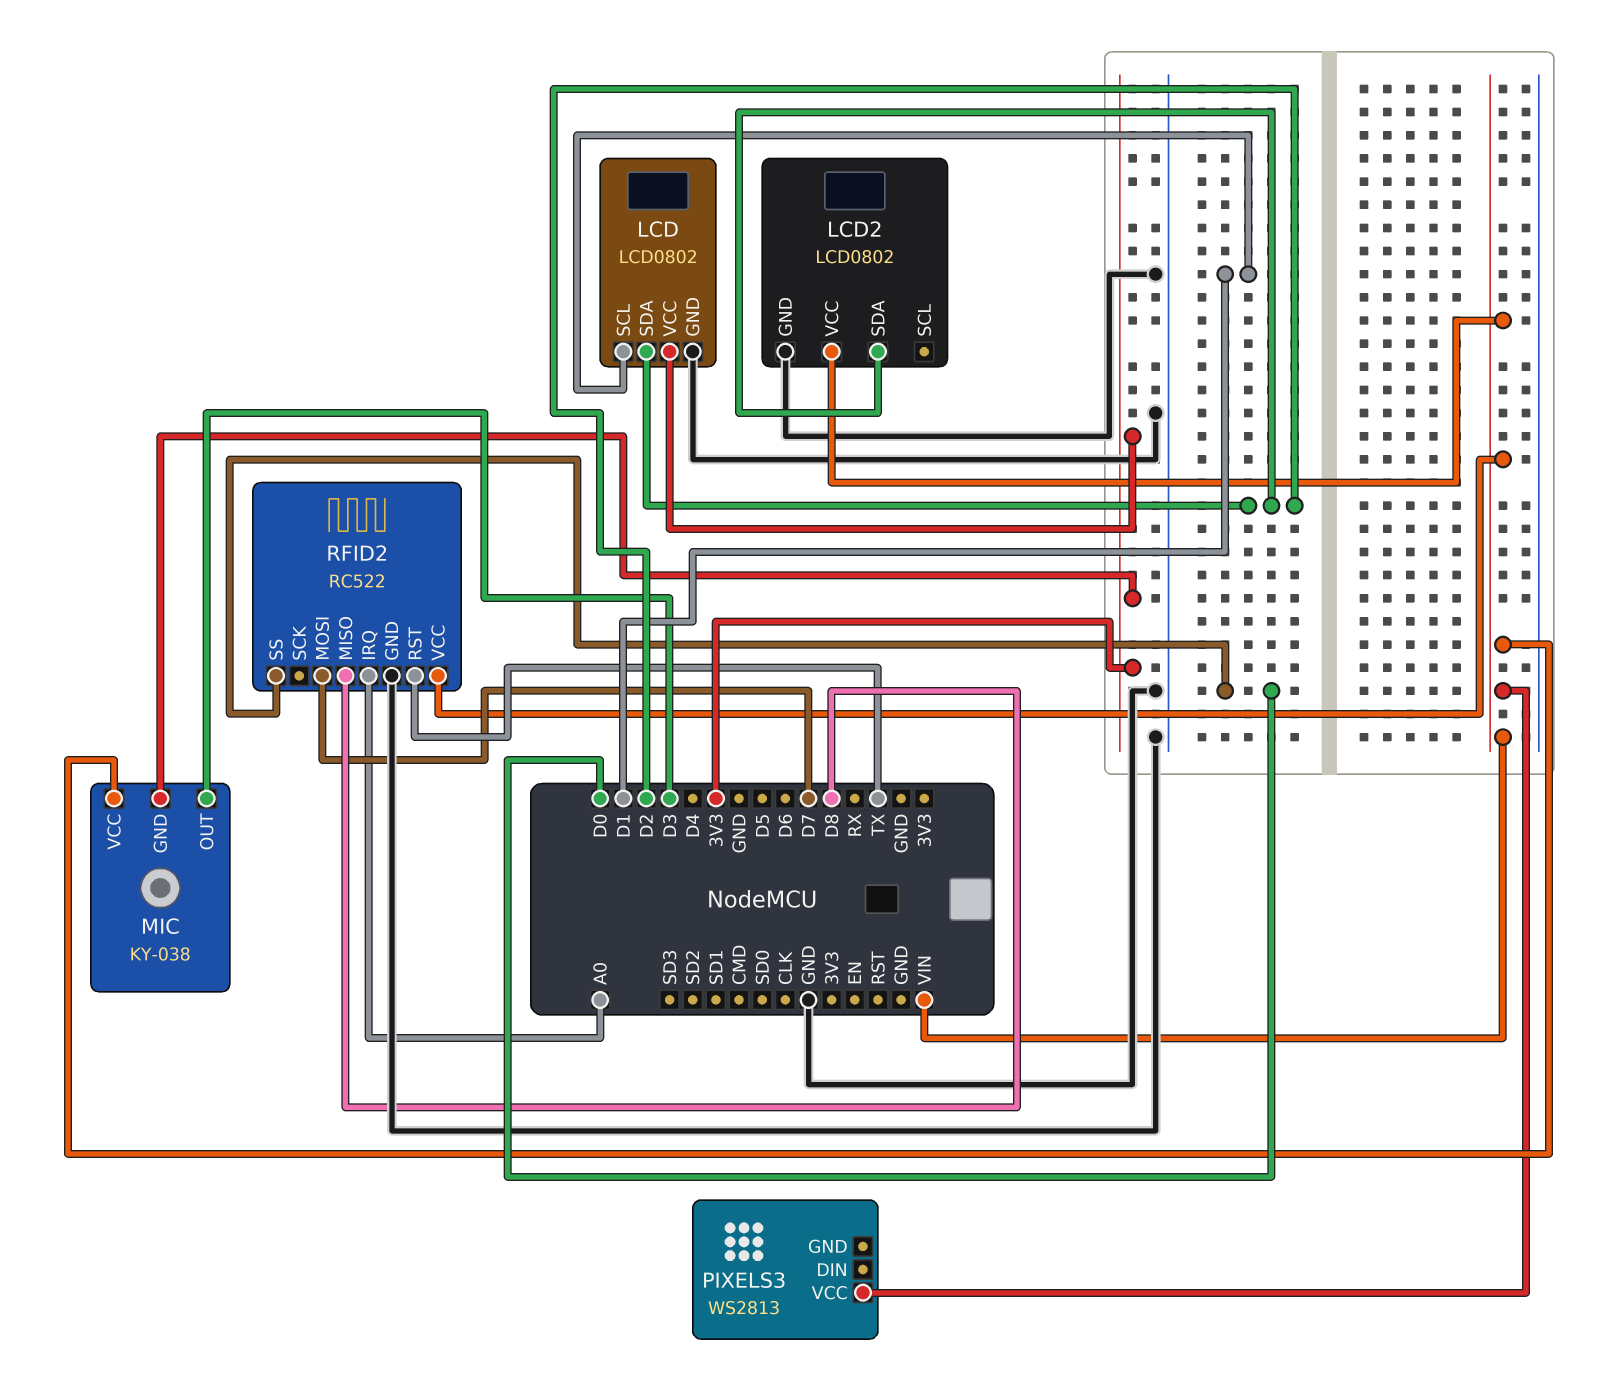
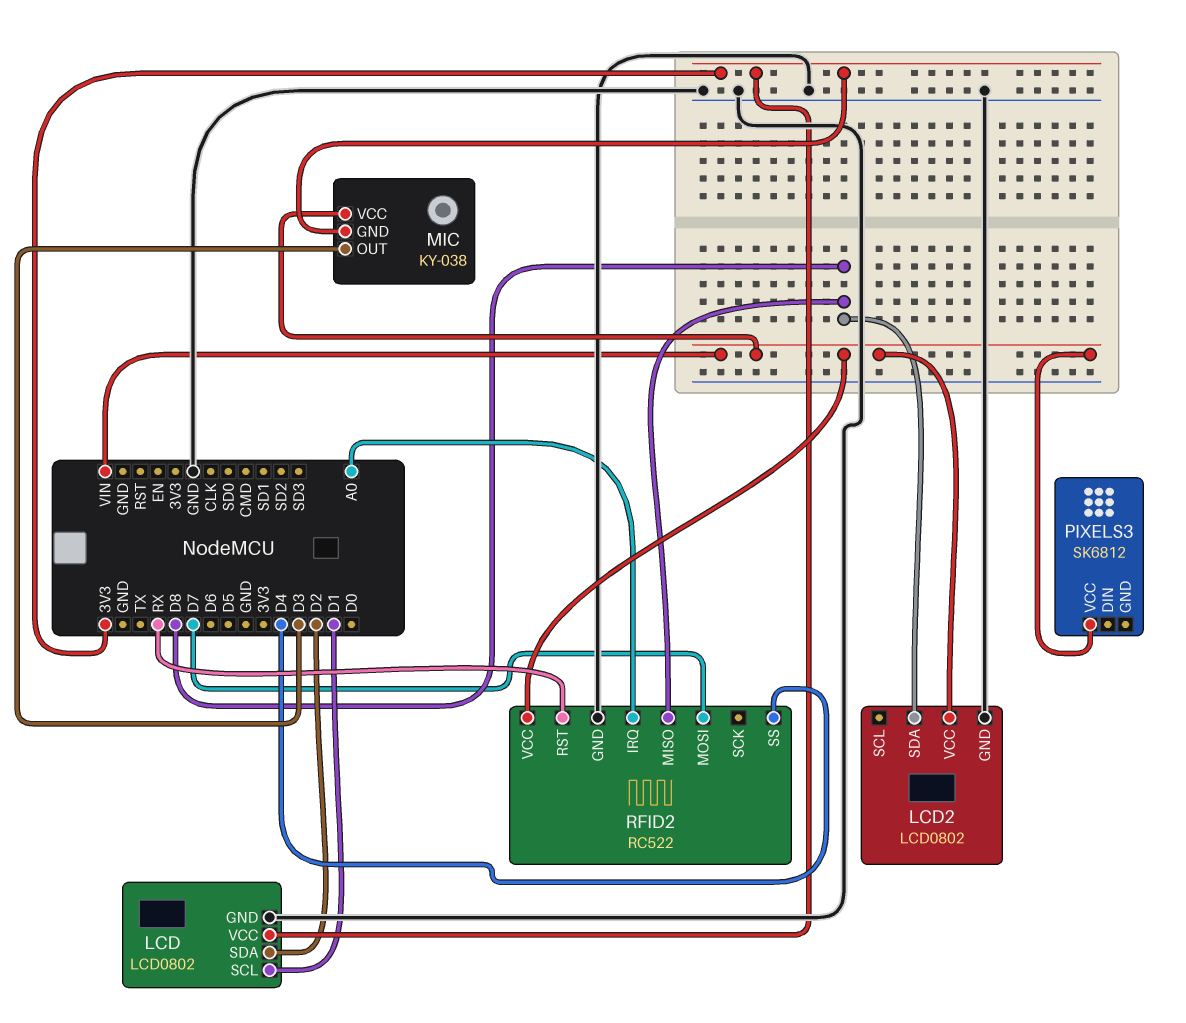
LCD2 pin SDA: D2 -> D8
PIXELS3: WS2813 -> SK6812
RFID2 pin RST: TX -> RX
RFID2 pin SS: D0 -> D4

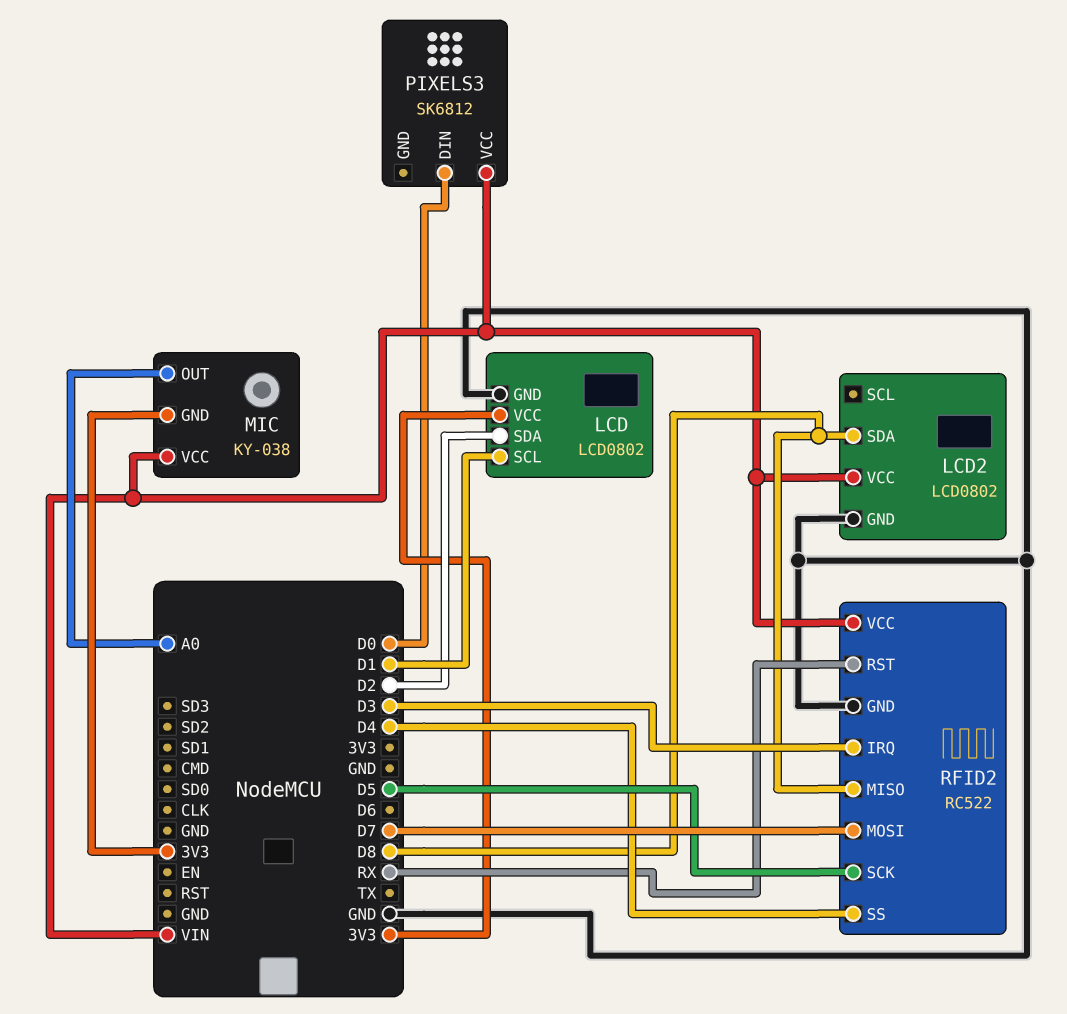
MIC pin OUT: D3 -> A0
PIXELS3 pin DIN: none -> D0
RFID2 pin IRQ: A0 -> D3
RFID2 pin SCK: none -> D5

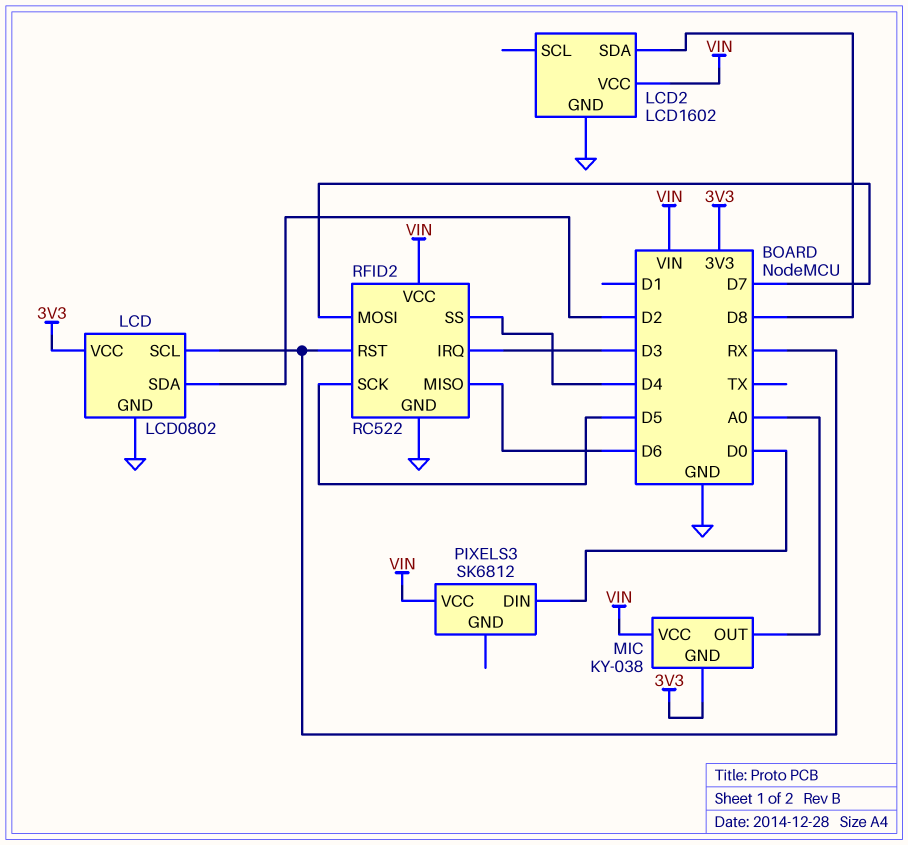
LCD pin SCL: D1 -> RX
LCD2: LCD0802 -> LCD1602
RFID2 pin MISO: D8 -> D6

